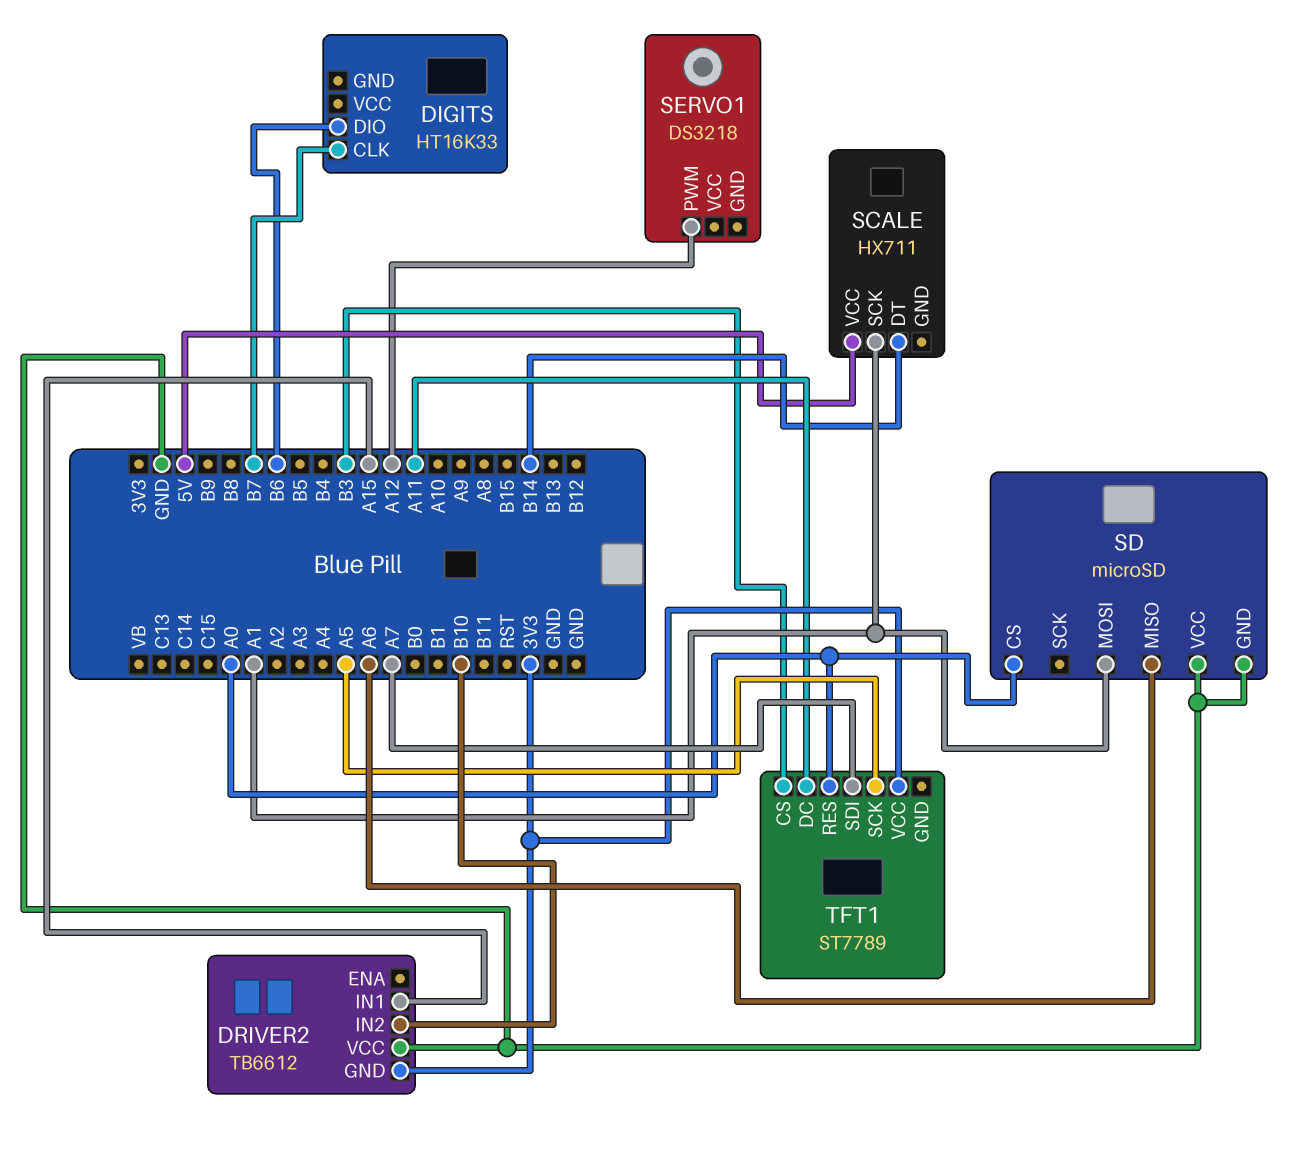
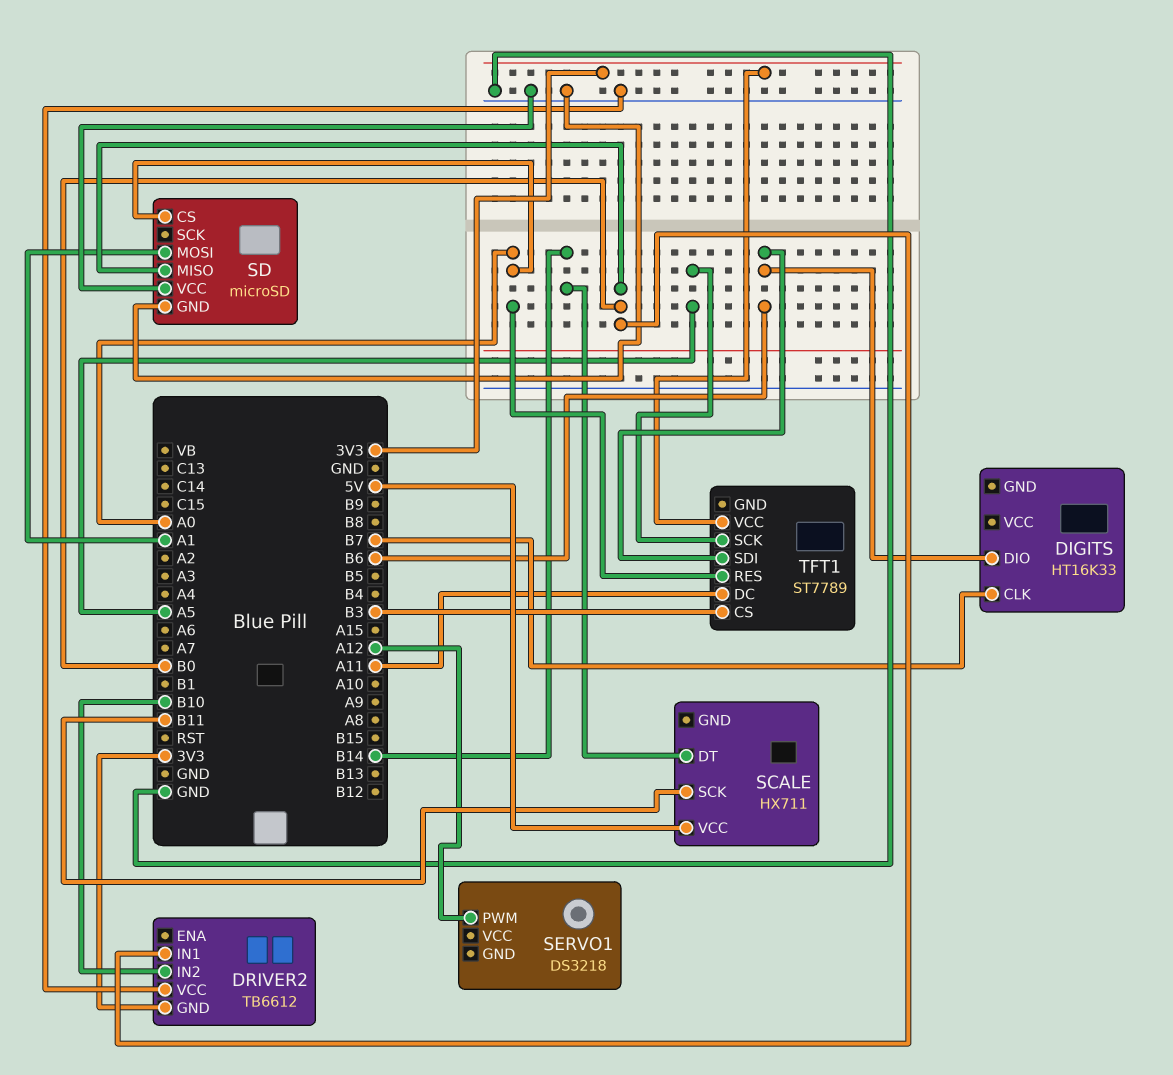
DRIVER2 pin IN1: A15 -> B0
SCALE pin SCK: A1 -> B11
SD pin MISO: A6 -> B0
TFT1 pin SDI: A7 -> B6

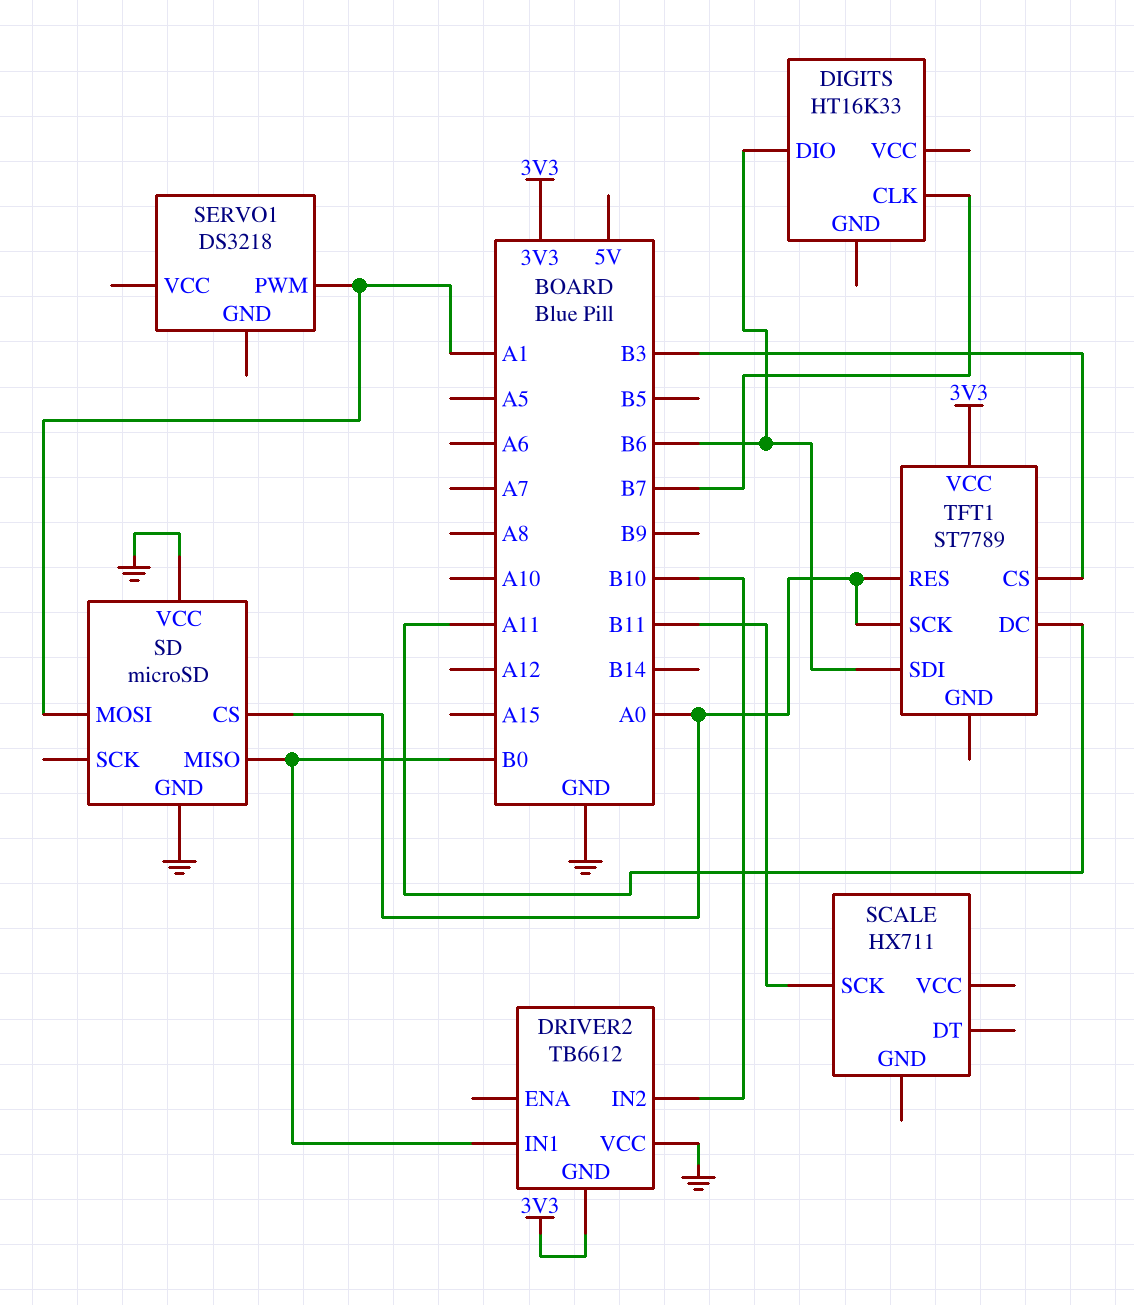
SCALE pin DT: B14 -> none
SCALE pin VCC: 5V -> none
SERVO1 pin PWM: A12 -> A1
TFT1 pin SCK: A5 -> A0

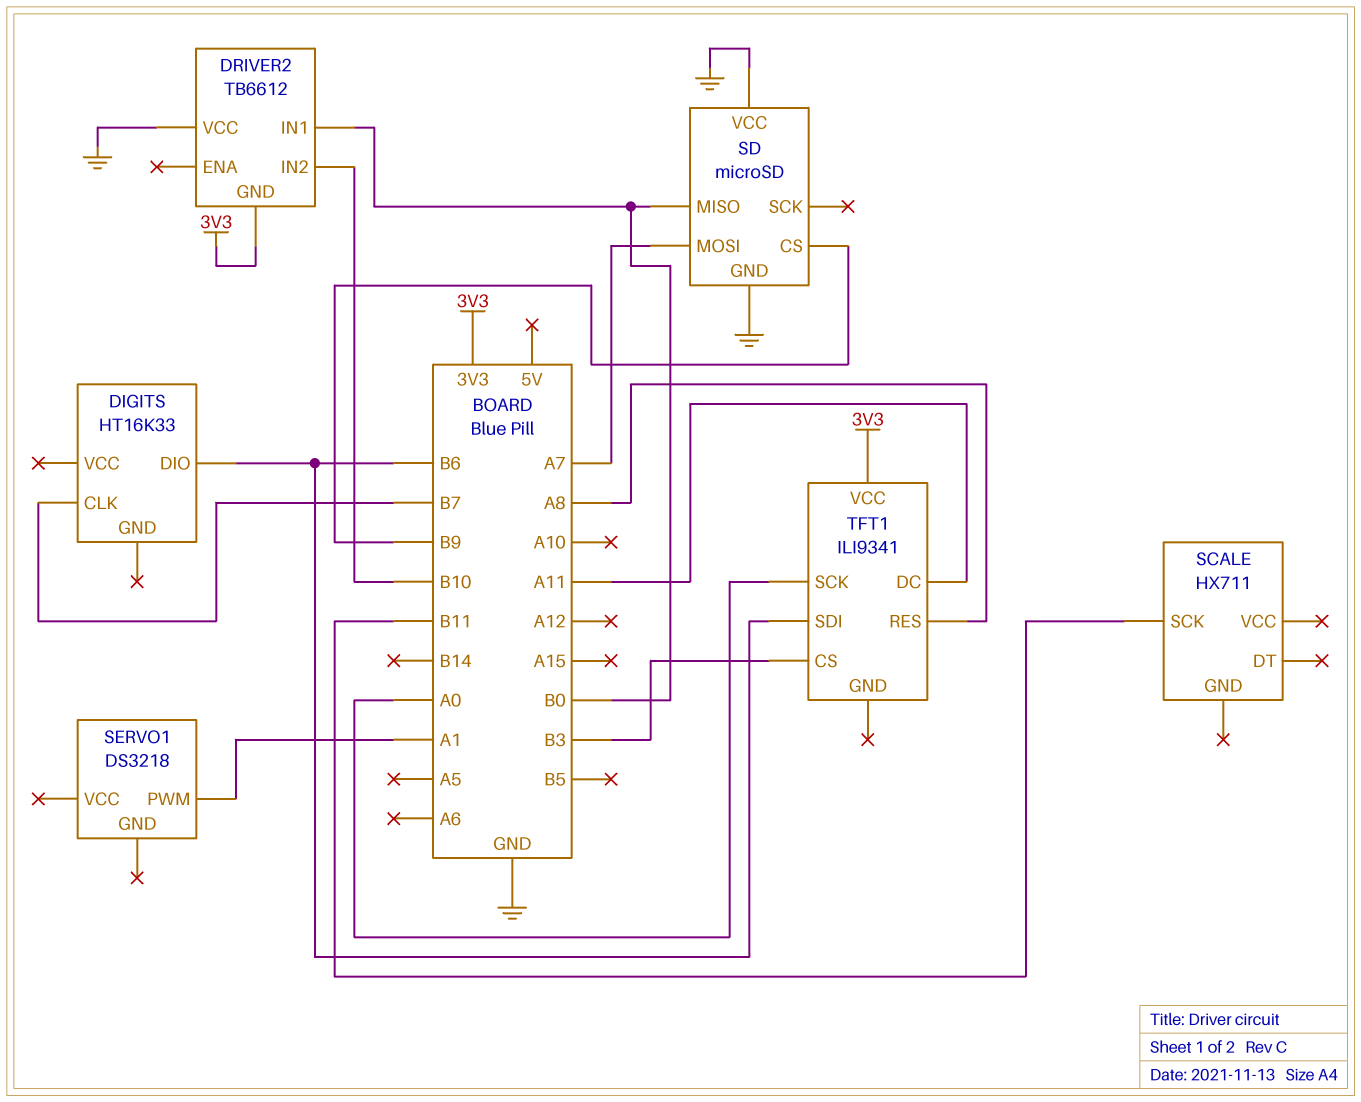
SD pin CS: A0 -> B9
SD pin MOSI: A1 -> A7
TFT1: ST7789 -> ILI9341
TFT1 pin RES: A0 -> A8

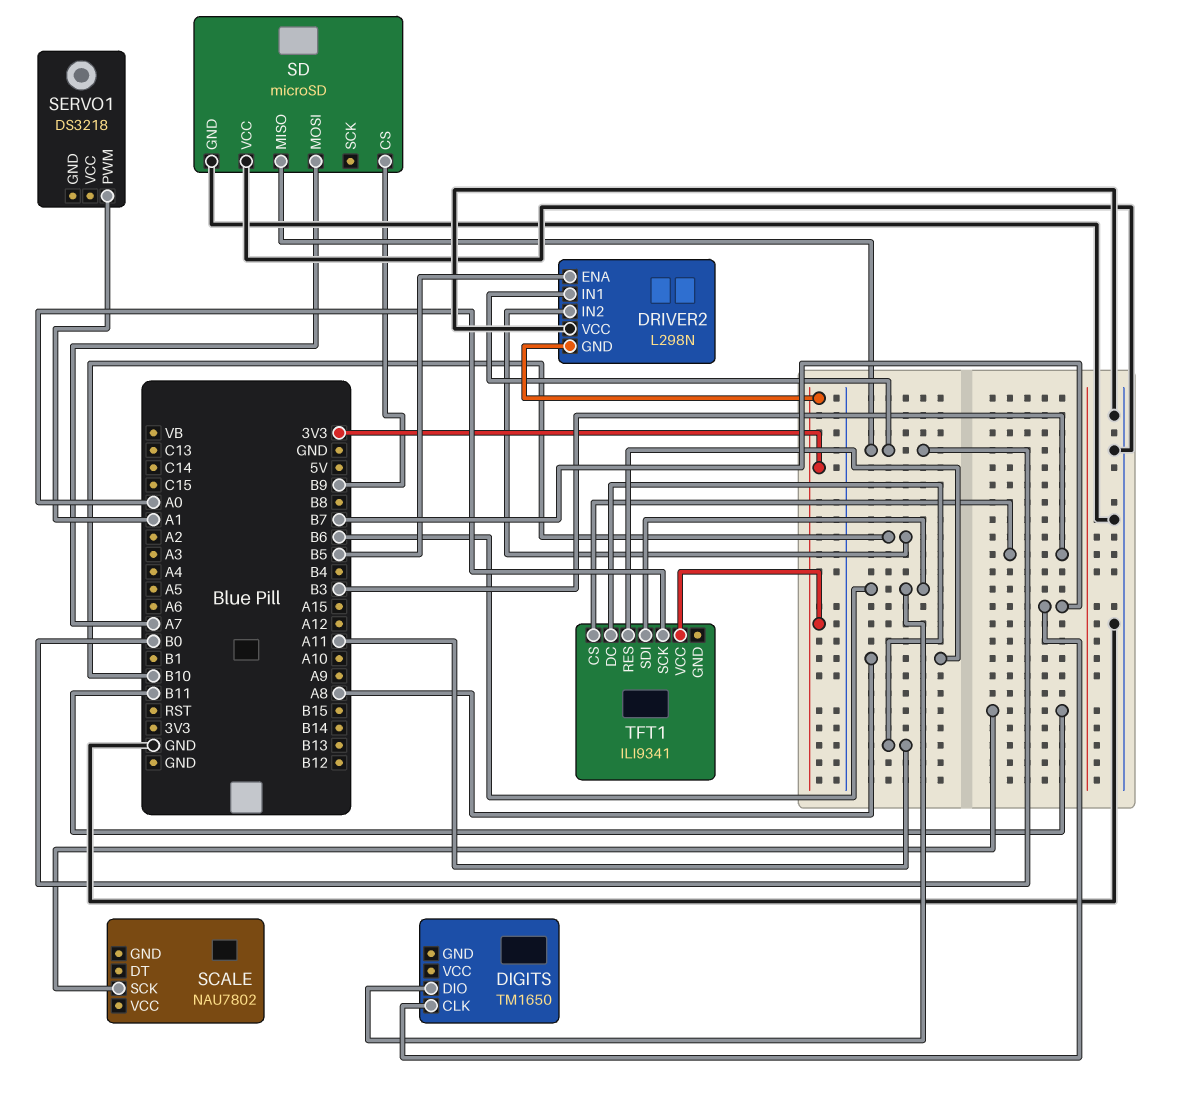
DIGITS: HT16K33 -> TM1650
DRIVER2: TB6612 -> L298N
DRIVER2 pin ENA: none -> B5
SCALE: HX711 -> NAU7802

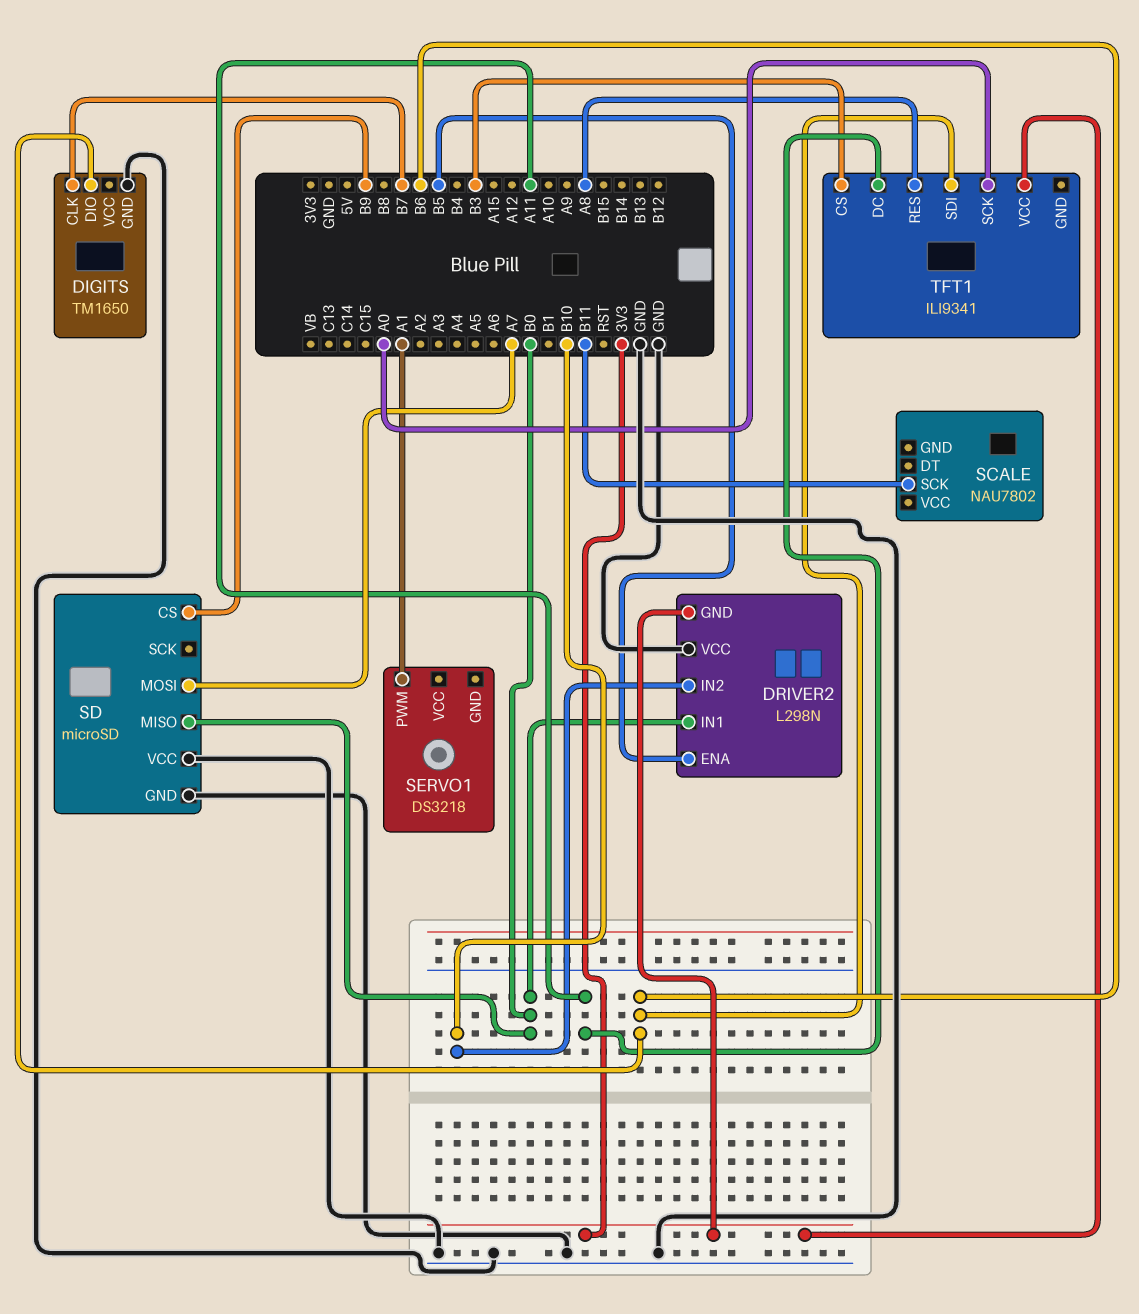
DIGITS pin GND: none -> GND

